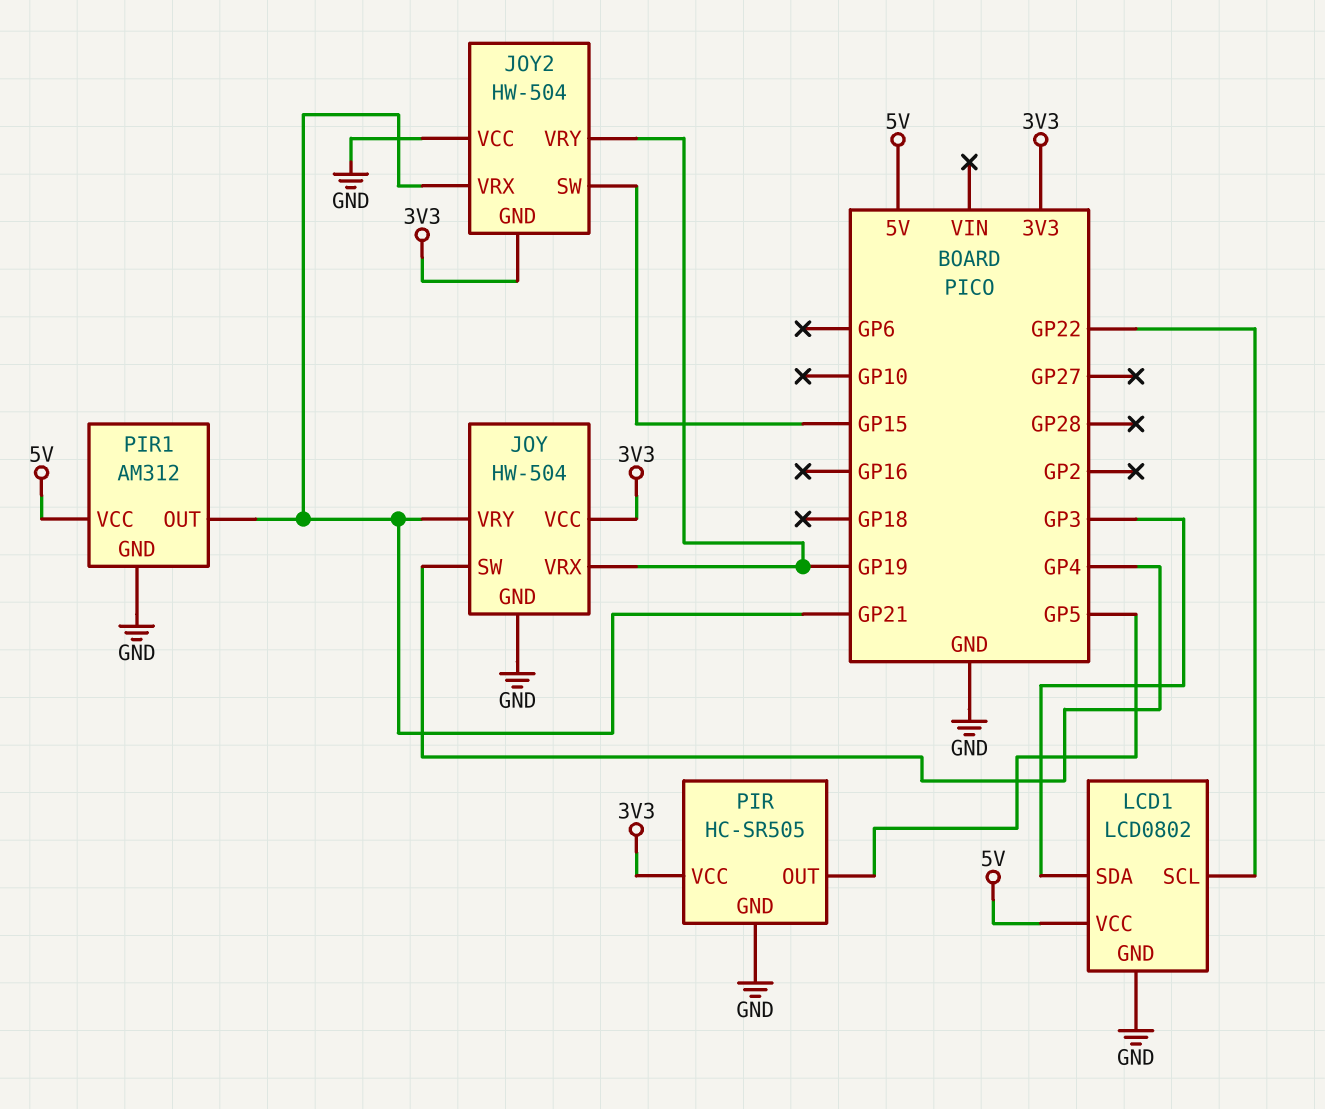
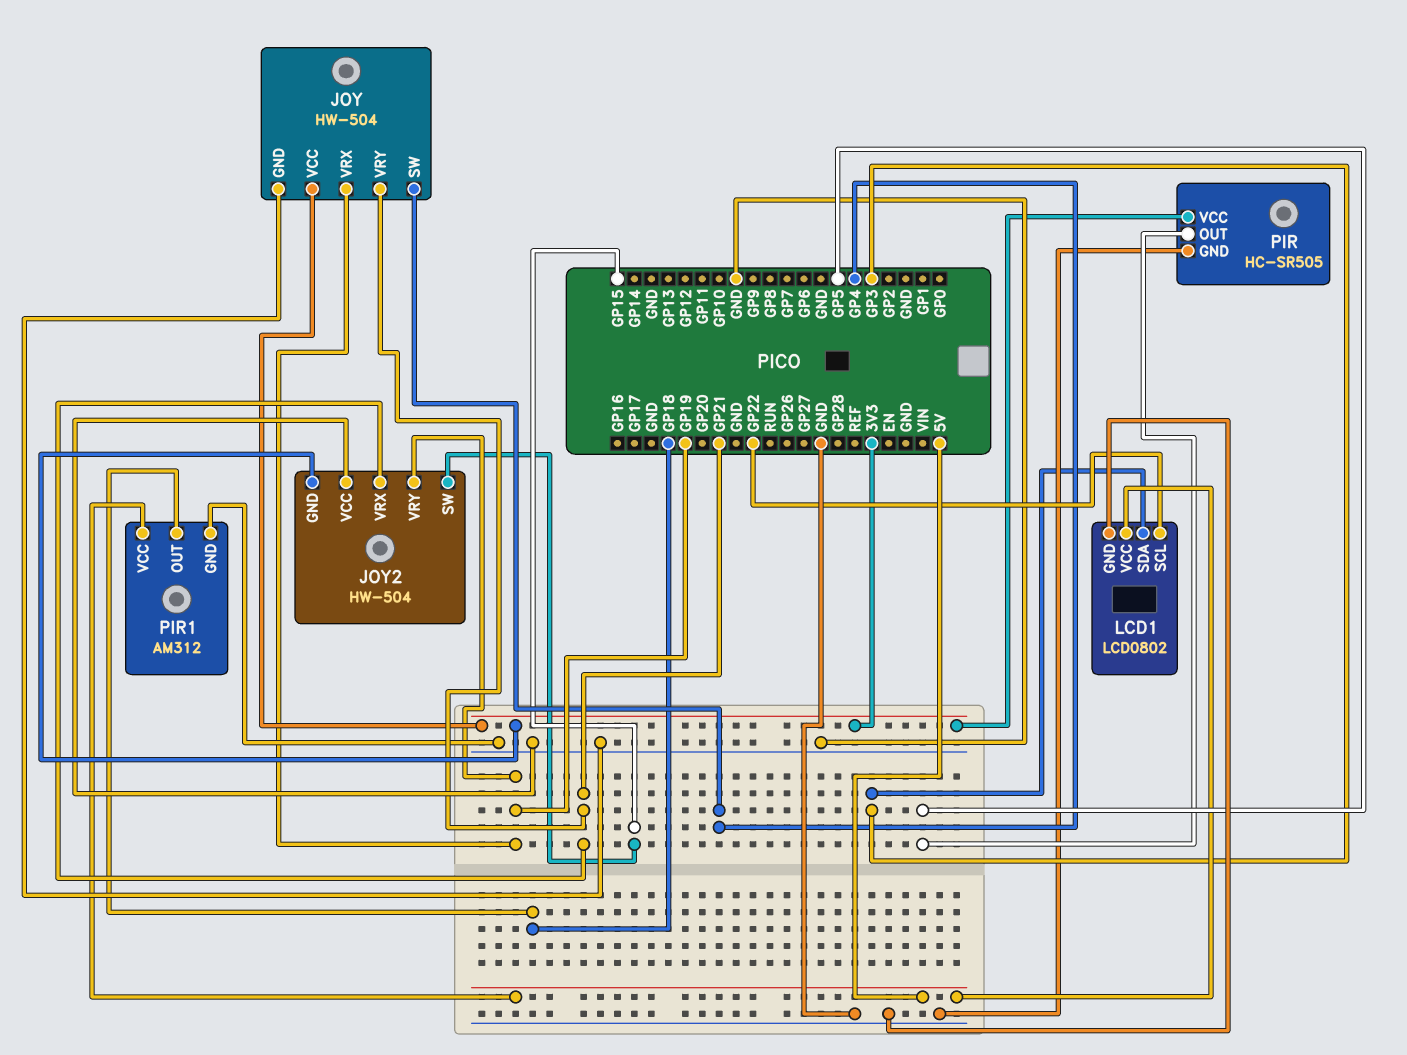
PIR1 pin OUT: GP21 -> GP18

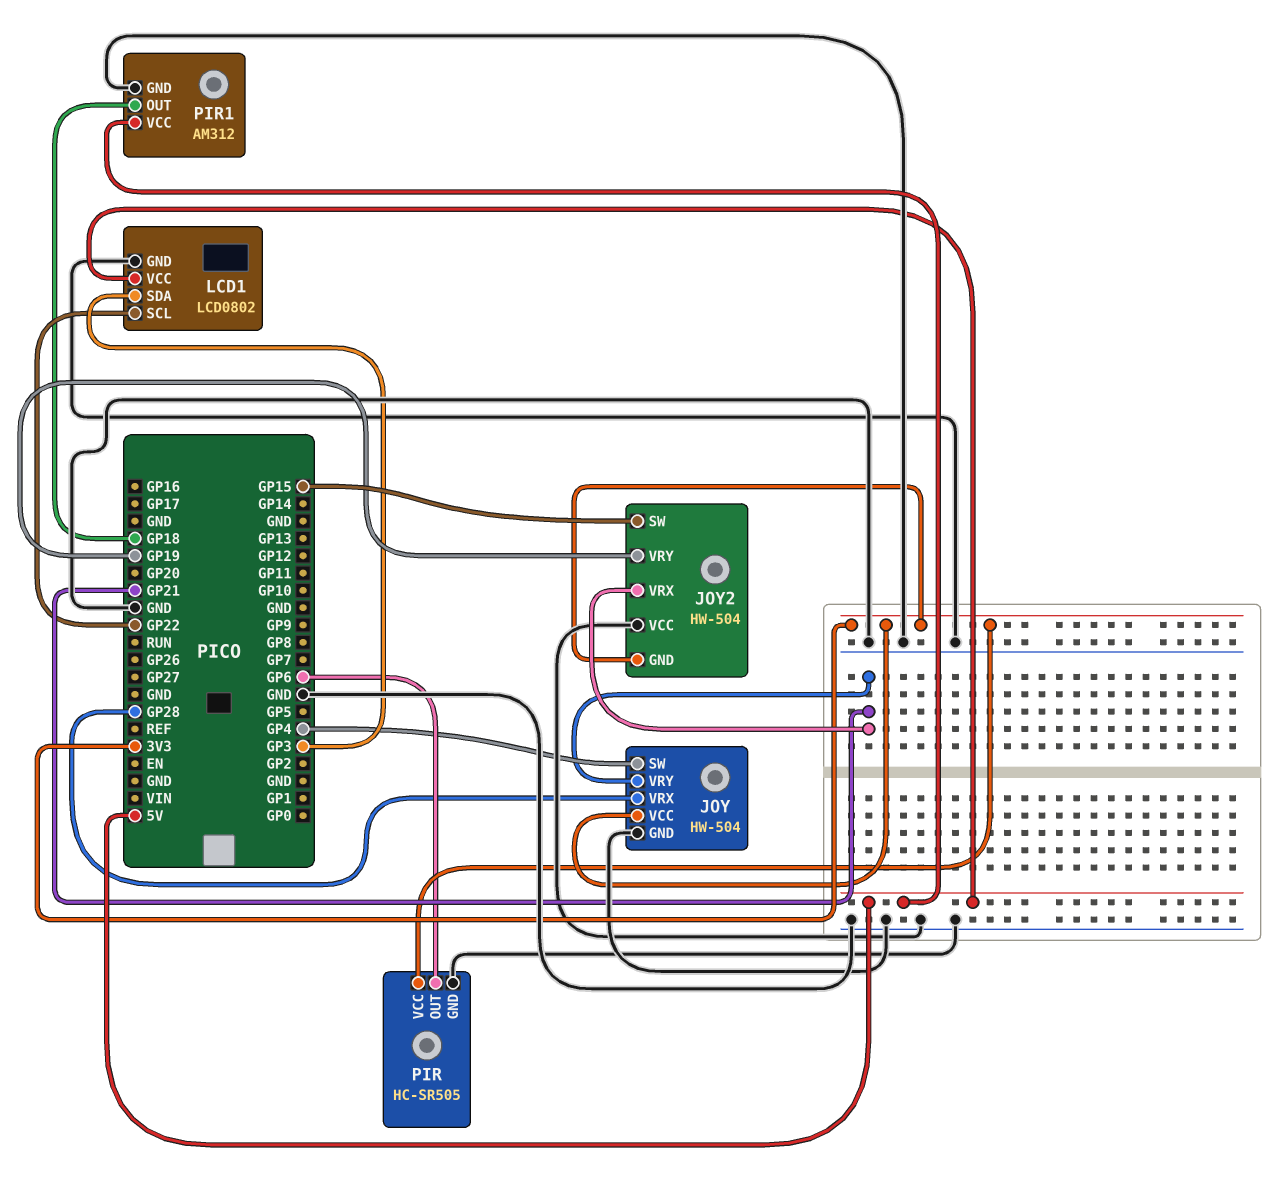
JOY pin VRX: GP19 -> GP28
PIR pin OUT: GP5 -> GP6

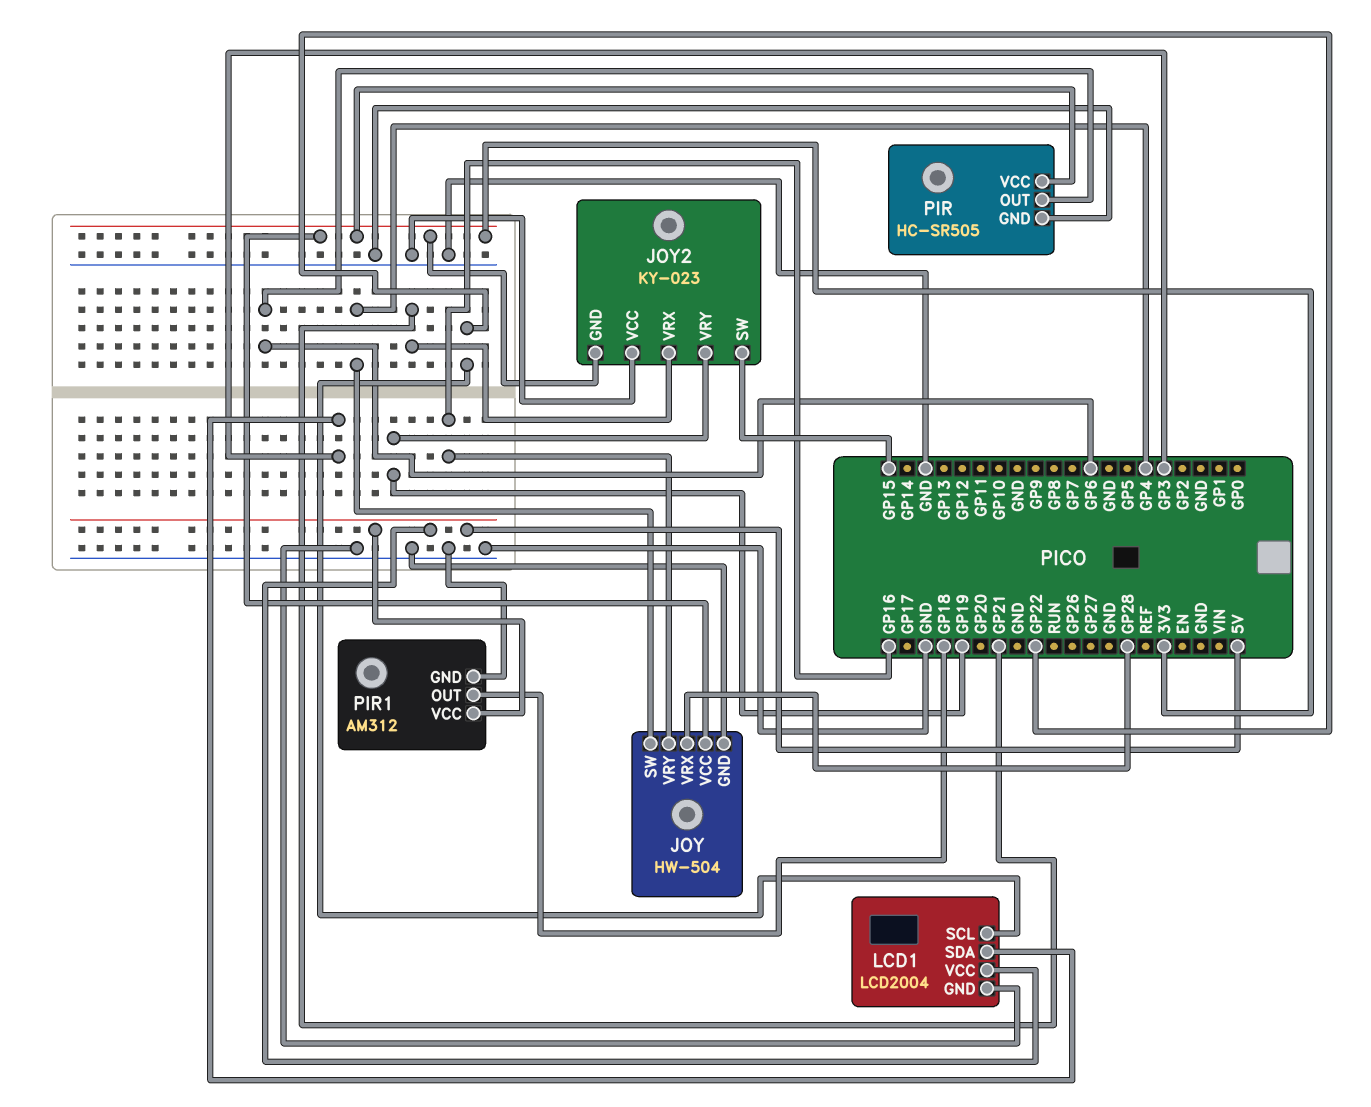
JOY pin VRY: GP21 -> GP16
JOY2: HW-504 -> KY-023
LCD1: LCD0802 -> LCD2004

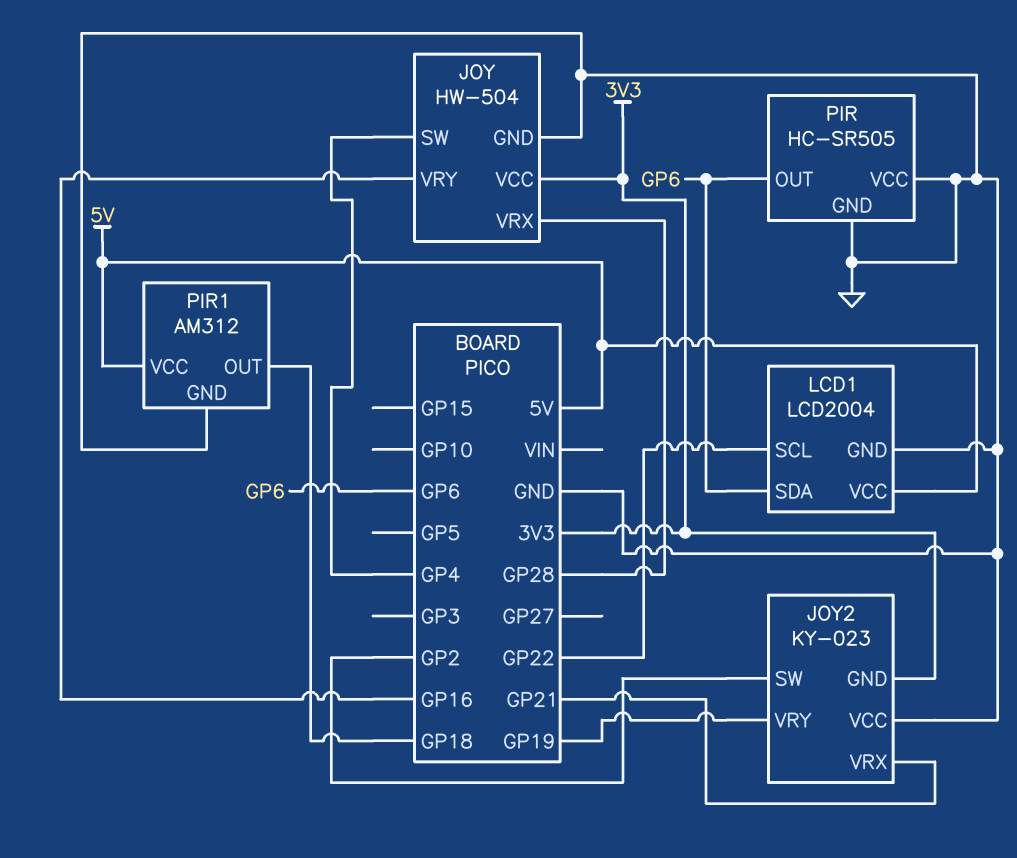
JOY2 pin SW: GP15 -> GP2
LCD1 pin SDA: GP3 -> GP6
PIR pin VCC: 3V3 -> GND

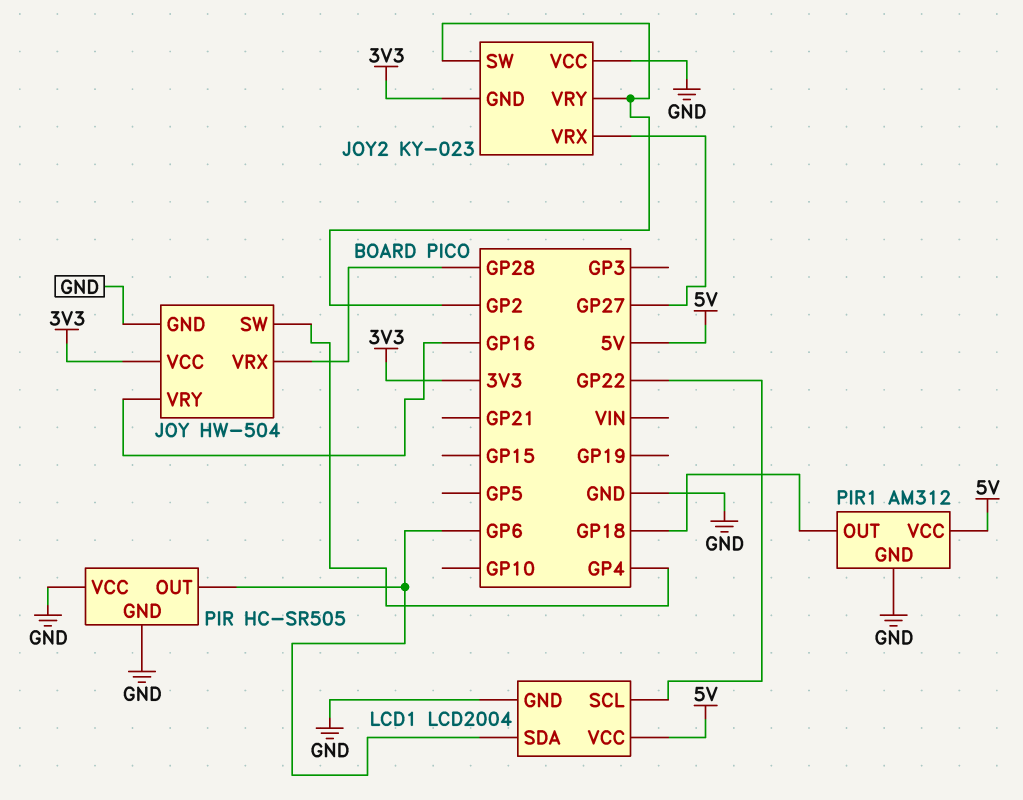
JOY2 pin VRX: GP21 -> GP27
JOY2 pin VRY: GP19 -> GP2

